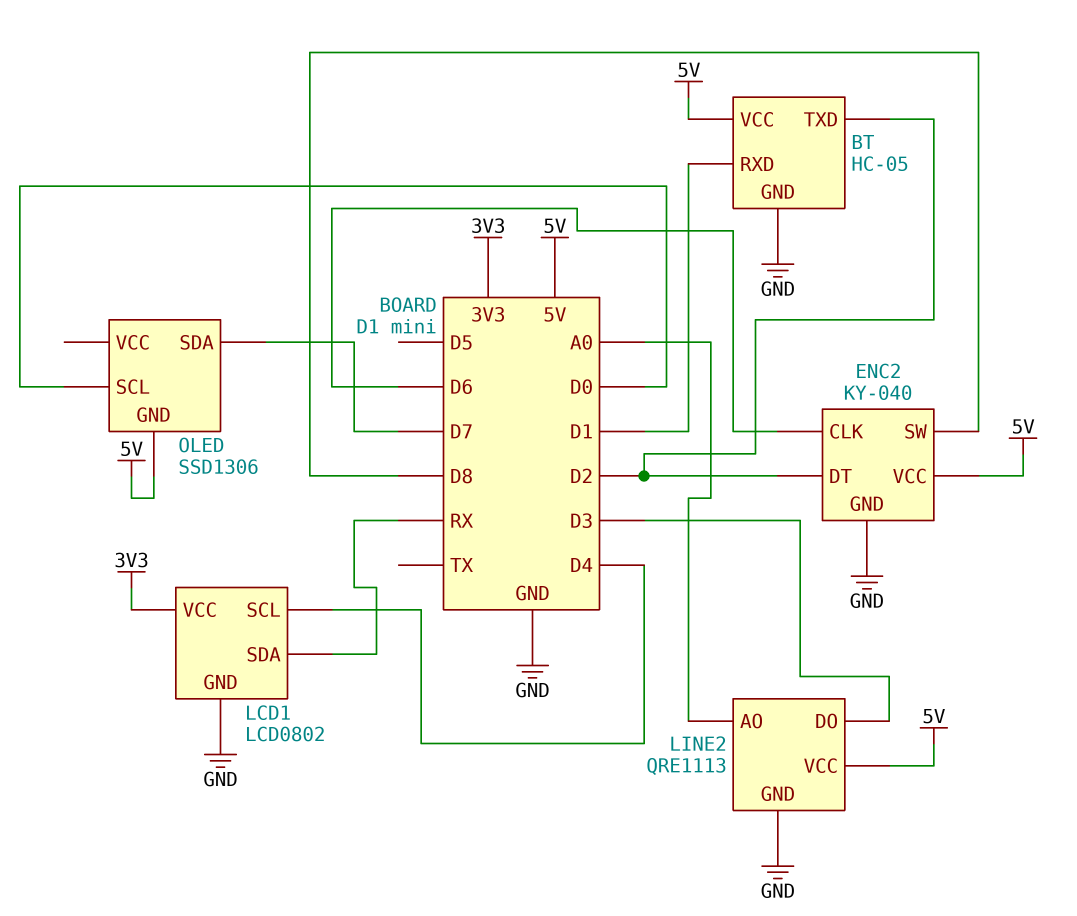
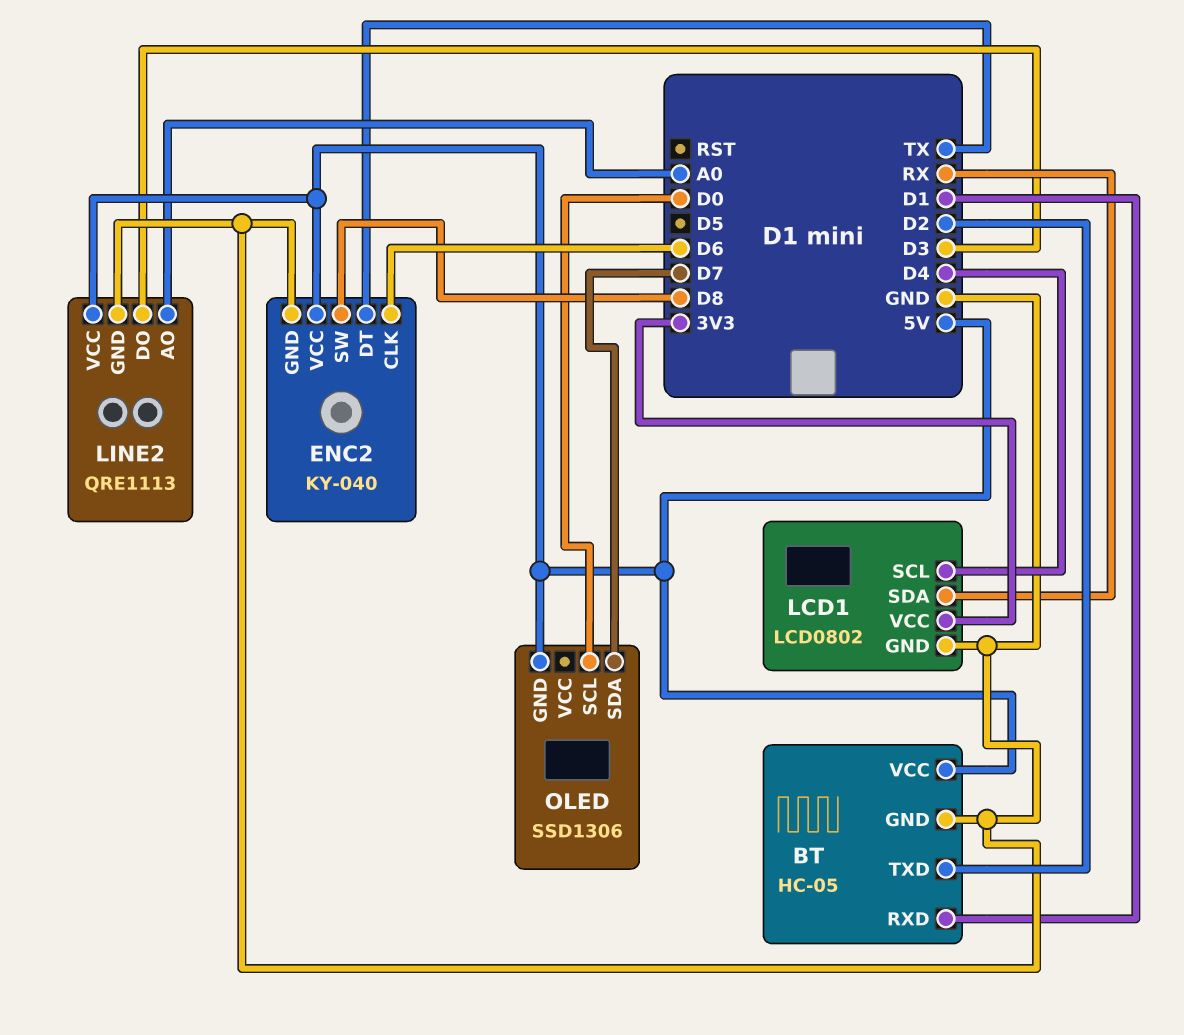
ENC2 pin DT: D2 -> TX

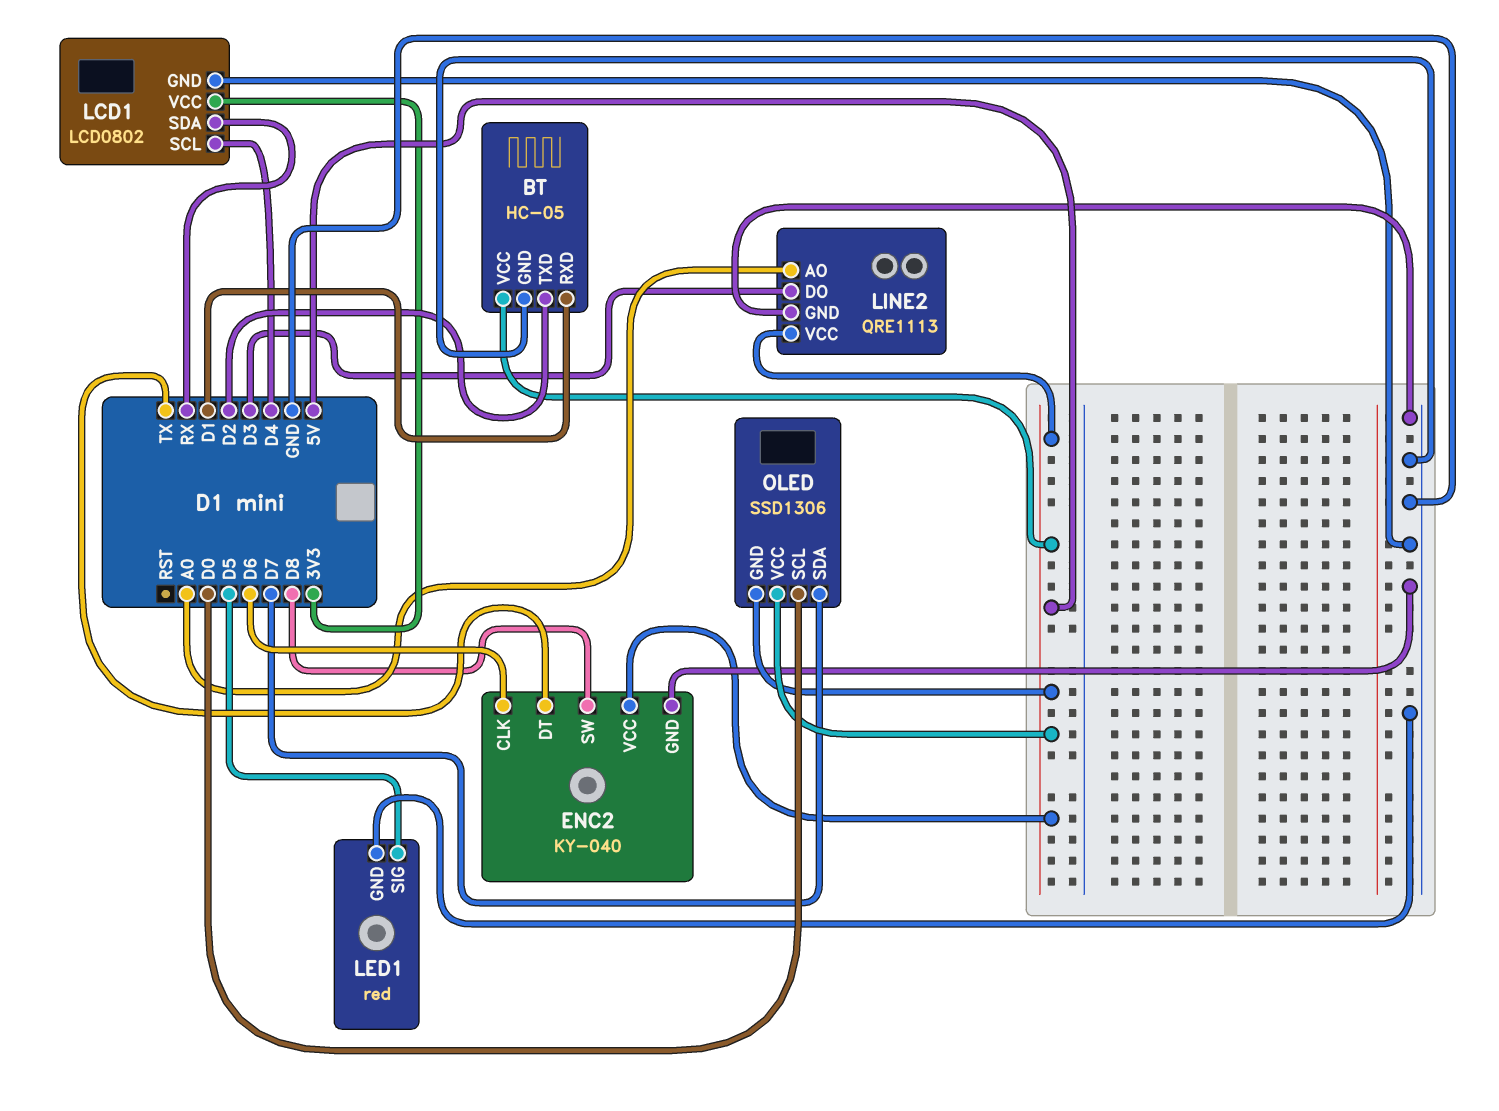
LED1: none -> red
LED1 pin GND: none -> GND
LED1 pin SIG: none -> D5
OLED pin VCC: none -> 5V

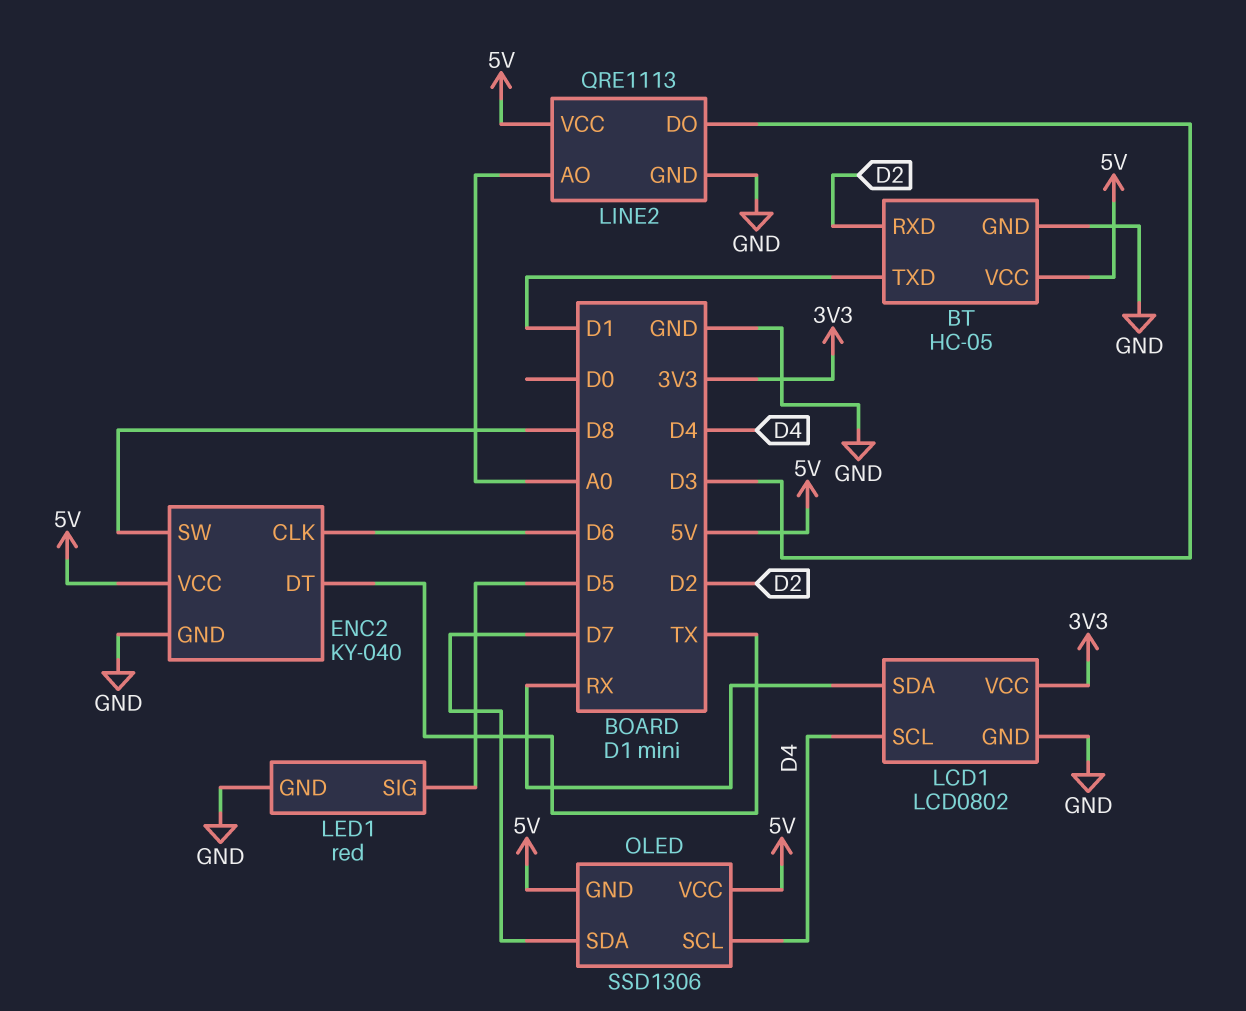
BT pin RXD: D1 -> D2
BT pin TXD: D2 -> D1
OLED pin SCL: D0 -> D4

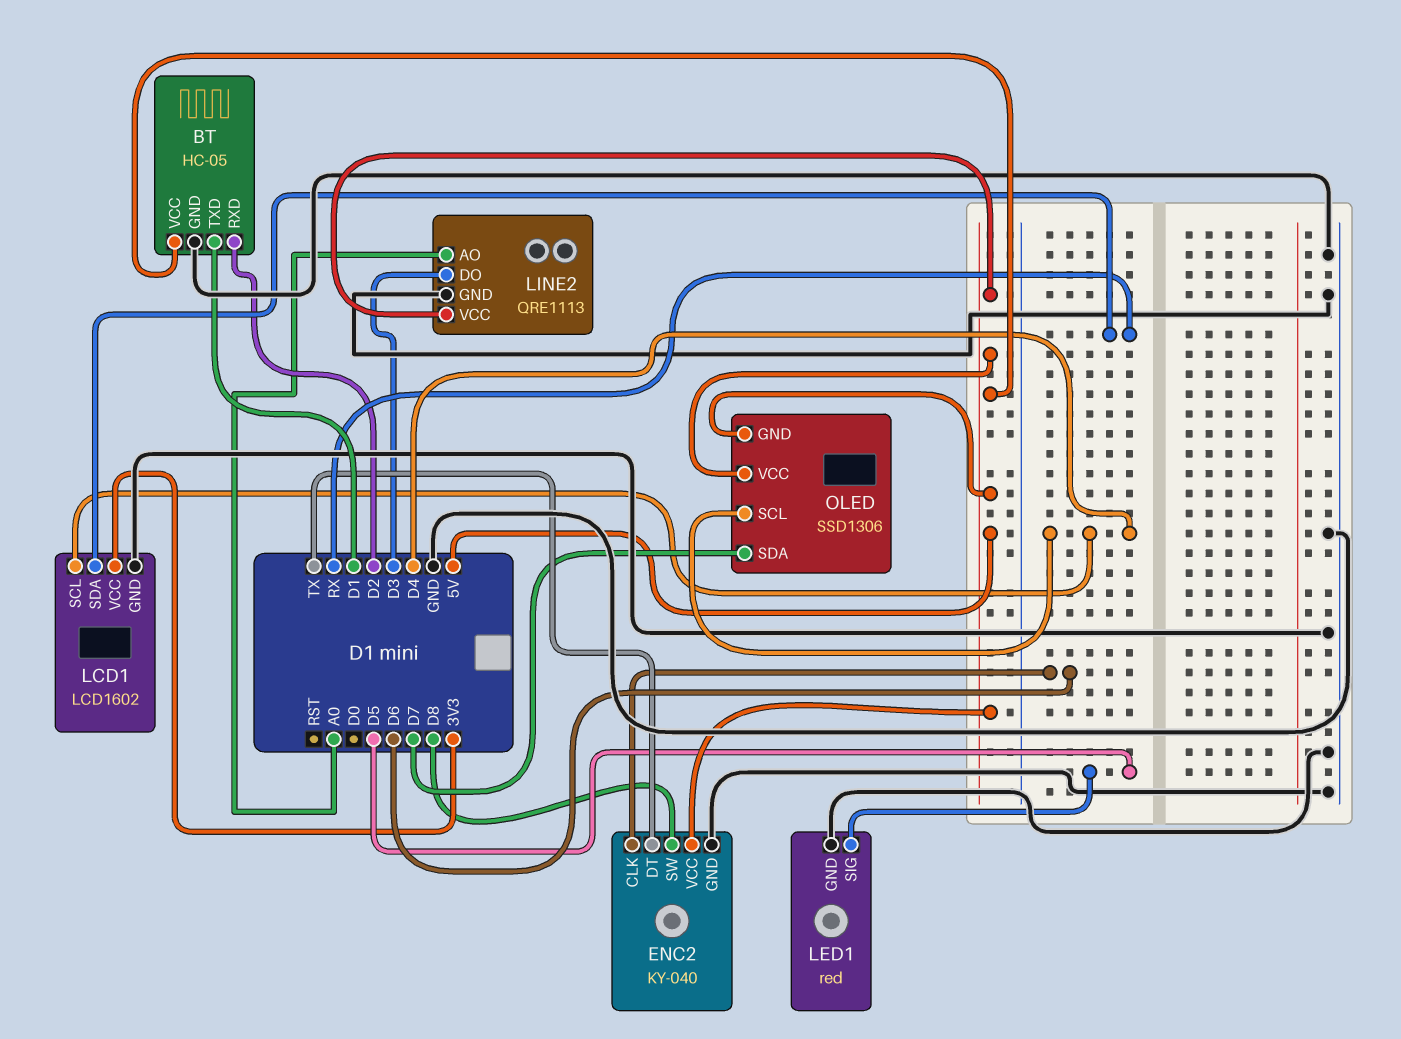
LCD1: LCD0802 -> LCD1602

